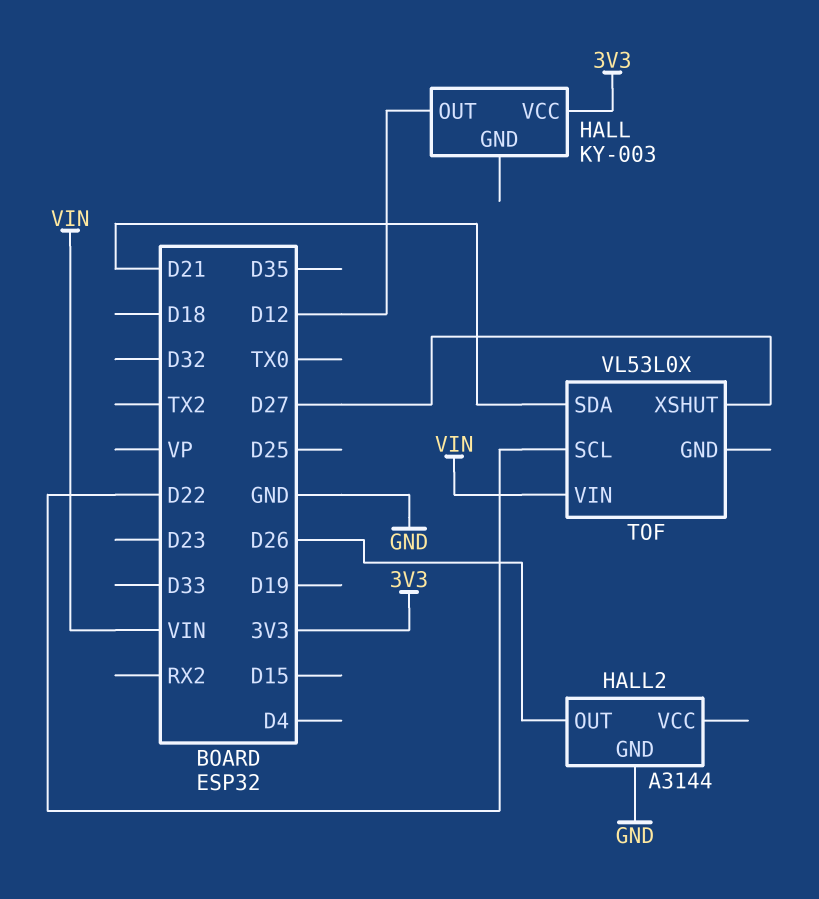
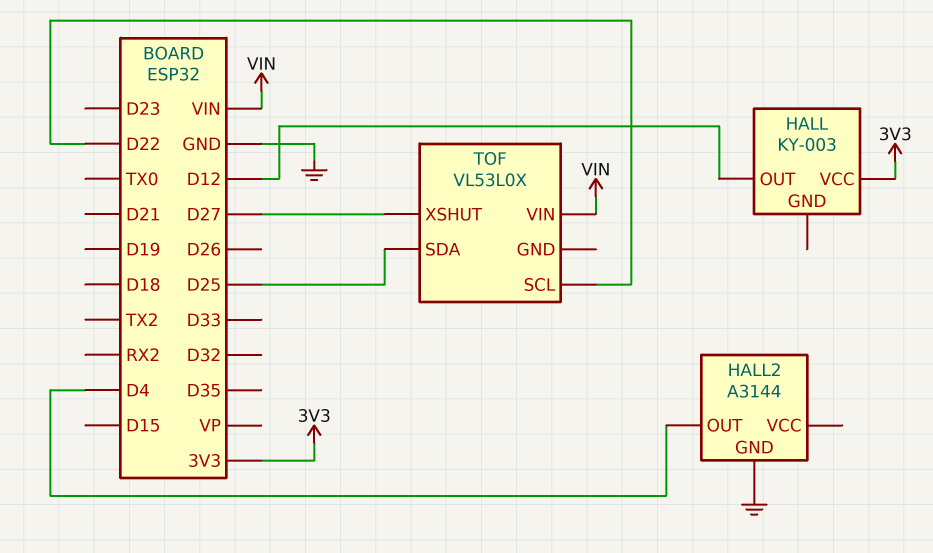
HALL2 pin OUT: D26 -> D4
TOF pin SDA: D21 -> D25

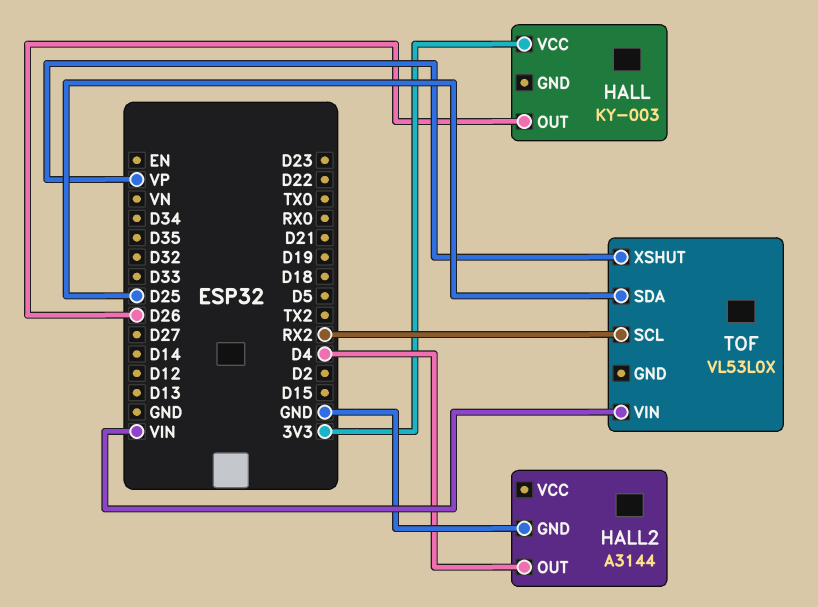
HALL pin OUT: D12 -> D26
TOF pin SCL: D22 -> RX2
TOF pin XSHUT: D27 -> VP

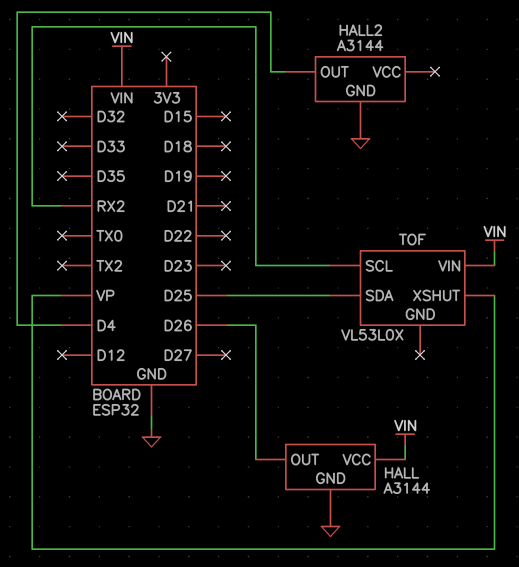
HALL: KY-003 -> A3144
HALL pin GND: none -> GND
HALL pin VCC: 3V3 -> VIN

